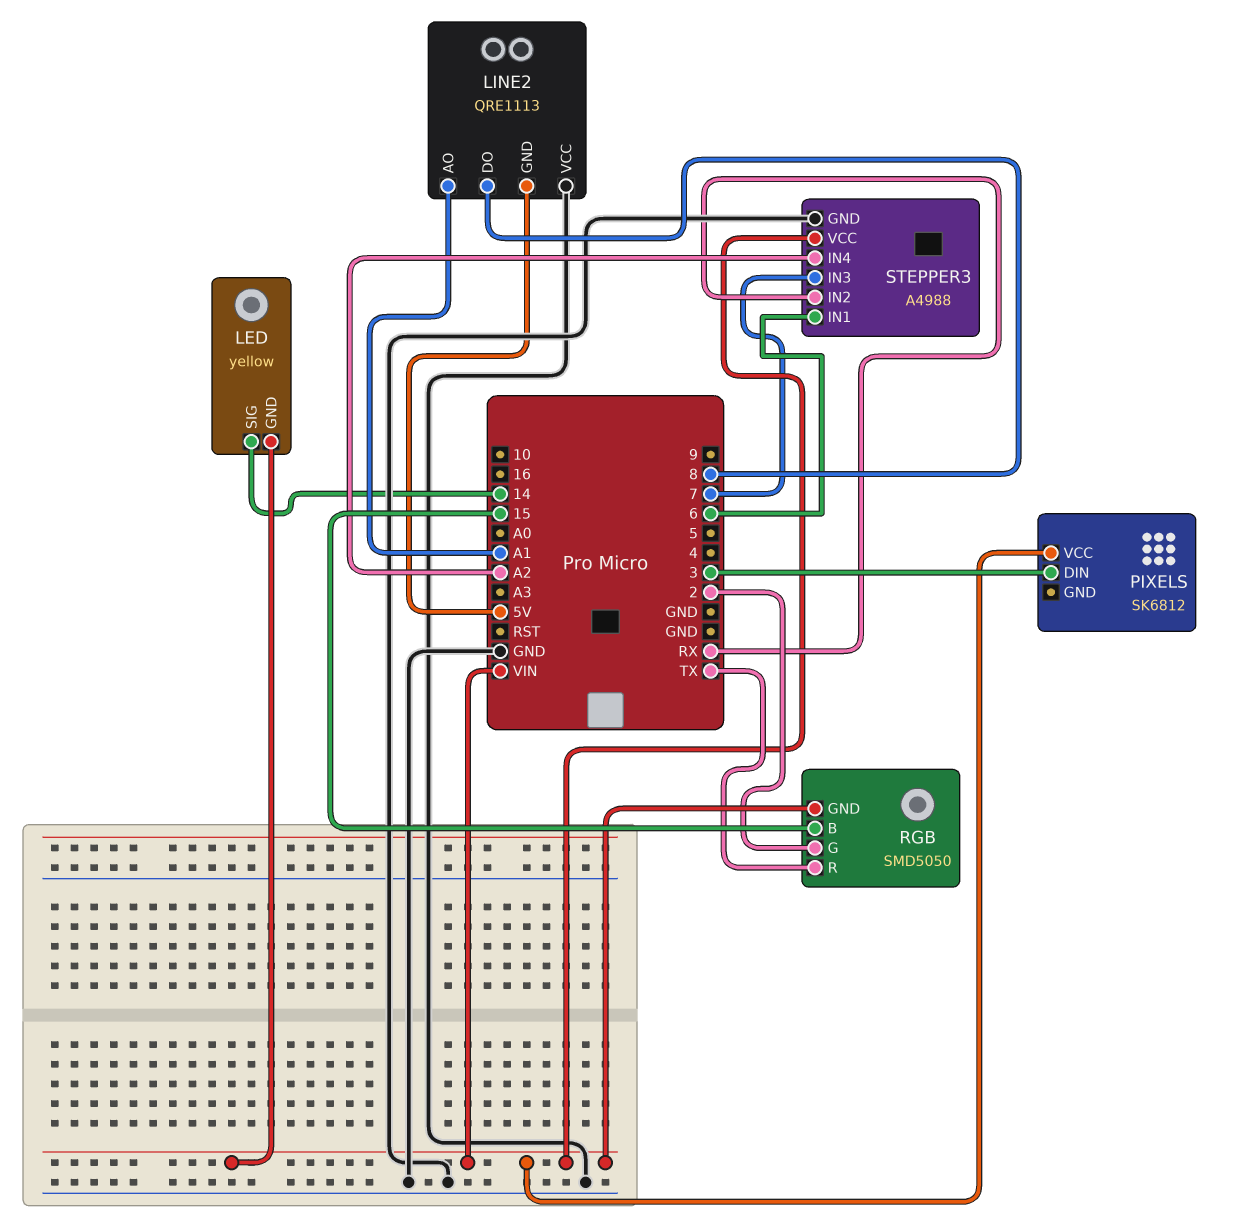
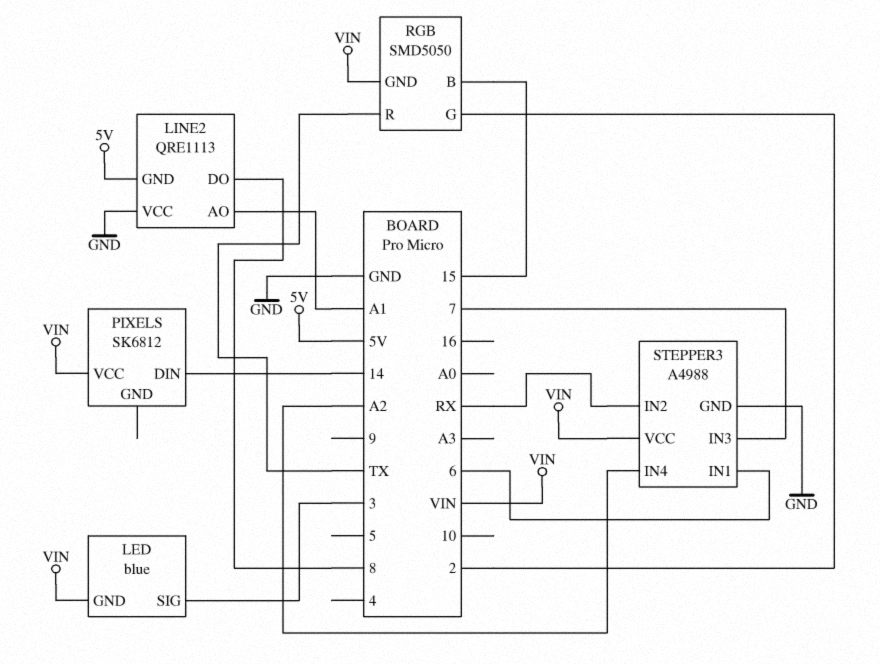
LED: yellow -> blue
LED pin SIG: 14 -> 3
PIXELS pin DIN: 3 -> 14

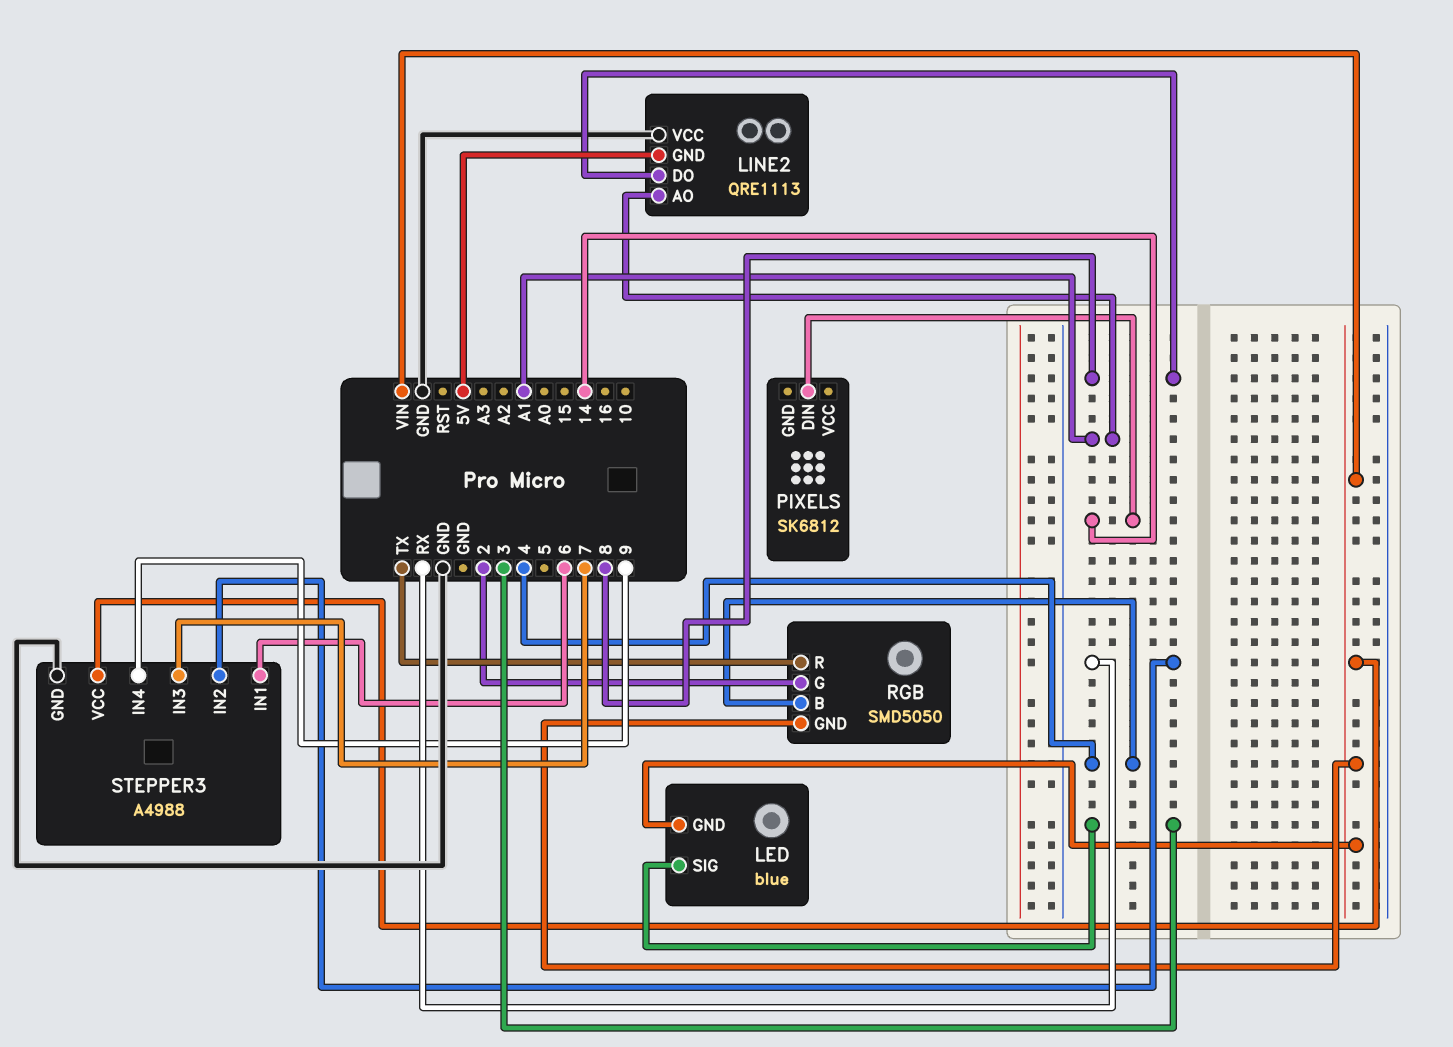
PIXELS pin VCC: VIN -> none
RGB pin B: 15 -> 4
STEPPER3 pin IN4: A2 -> 9

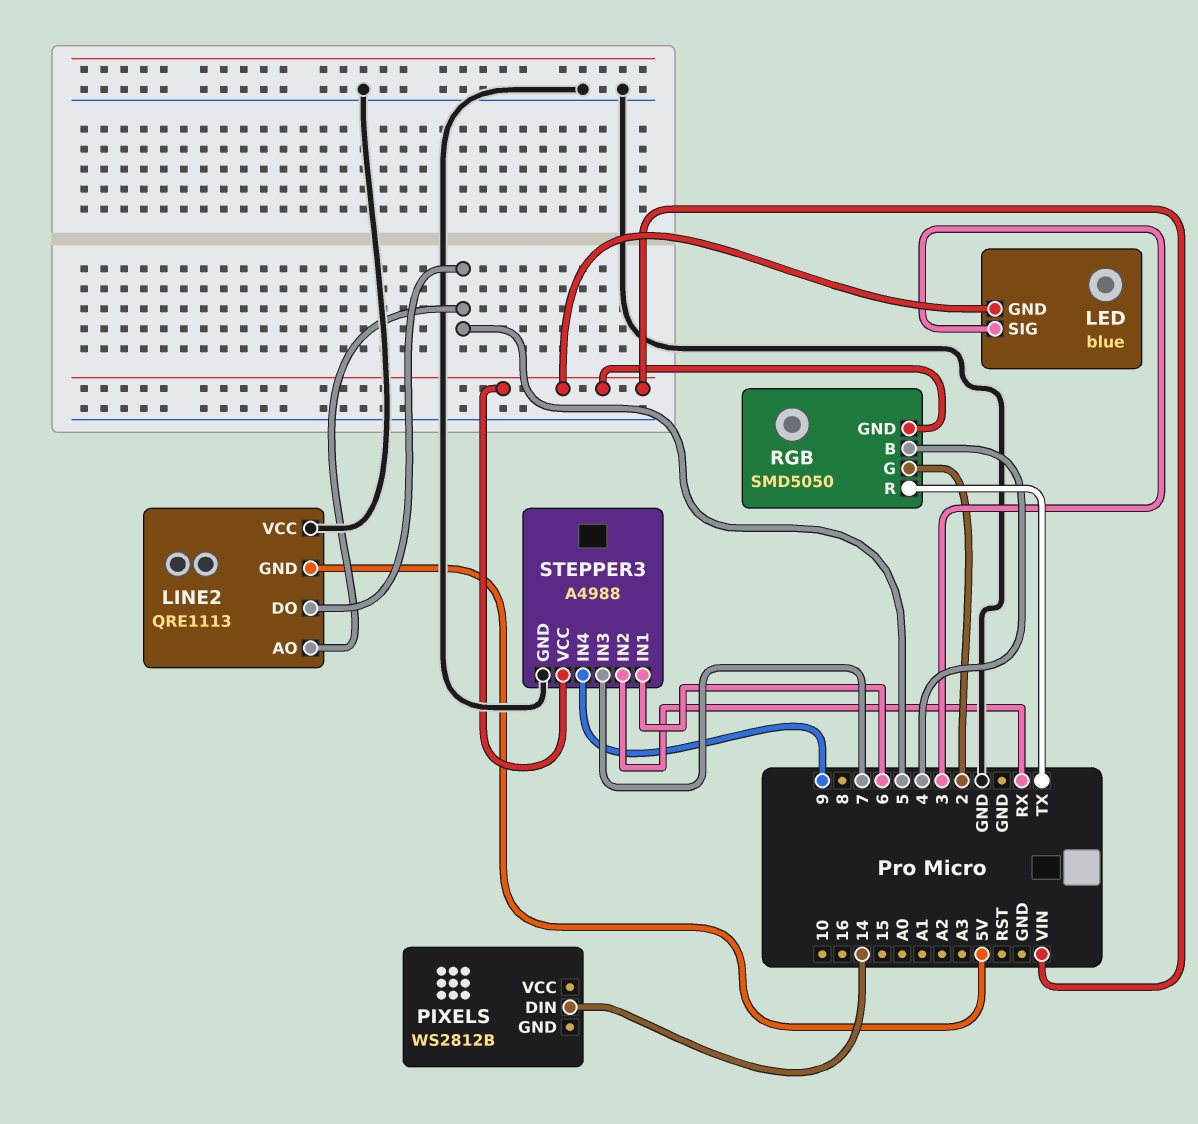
LINE2 pin AO: A1 -> 5
LINE2 pin DO: 8 -> 5
PIXELS: SK6812 -> WS2812B

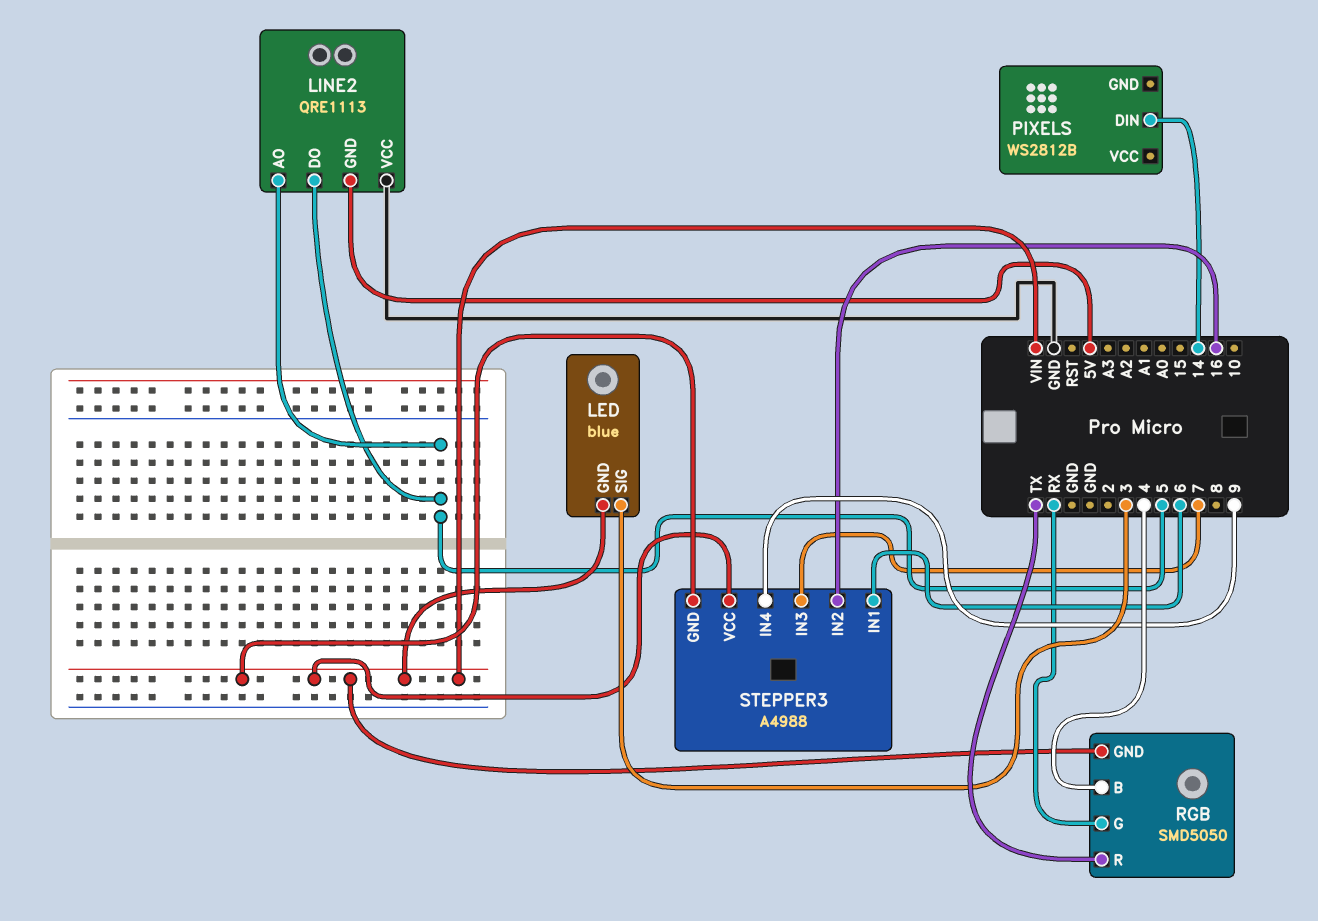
RGB pin G: 2 -> RX
STEPPER3 pin GND: GND -> VIN
STEPPER3 pin IN2: RX -> 16

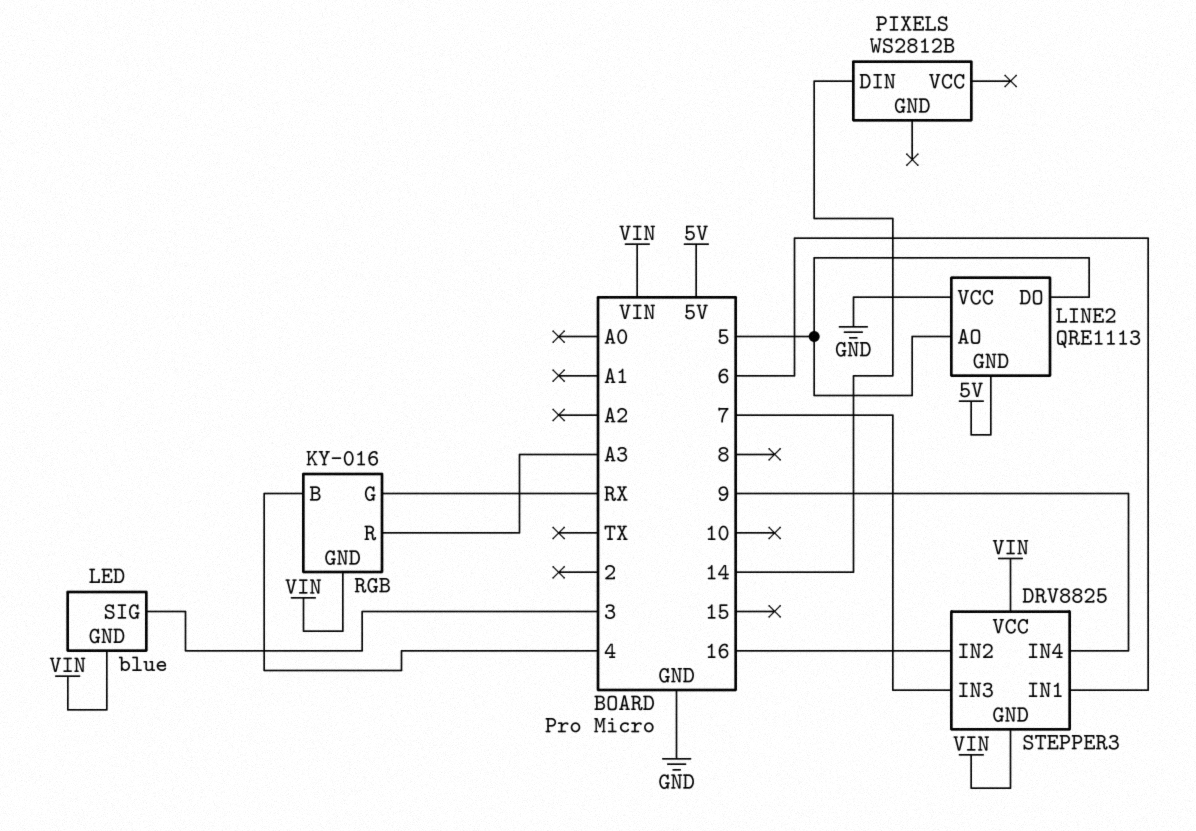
RGB: SMD5050 -> KY-016
RGB pin R: TX -> A3
STEPPER3: A4988 -> DRV8825

